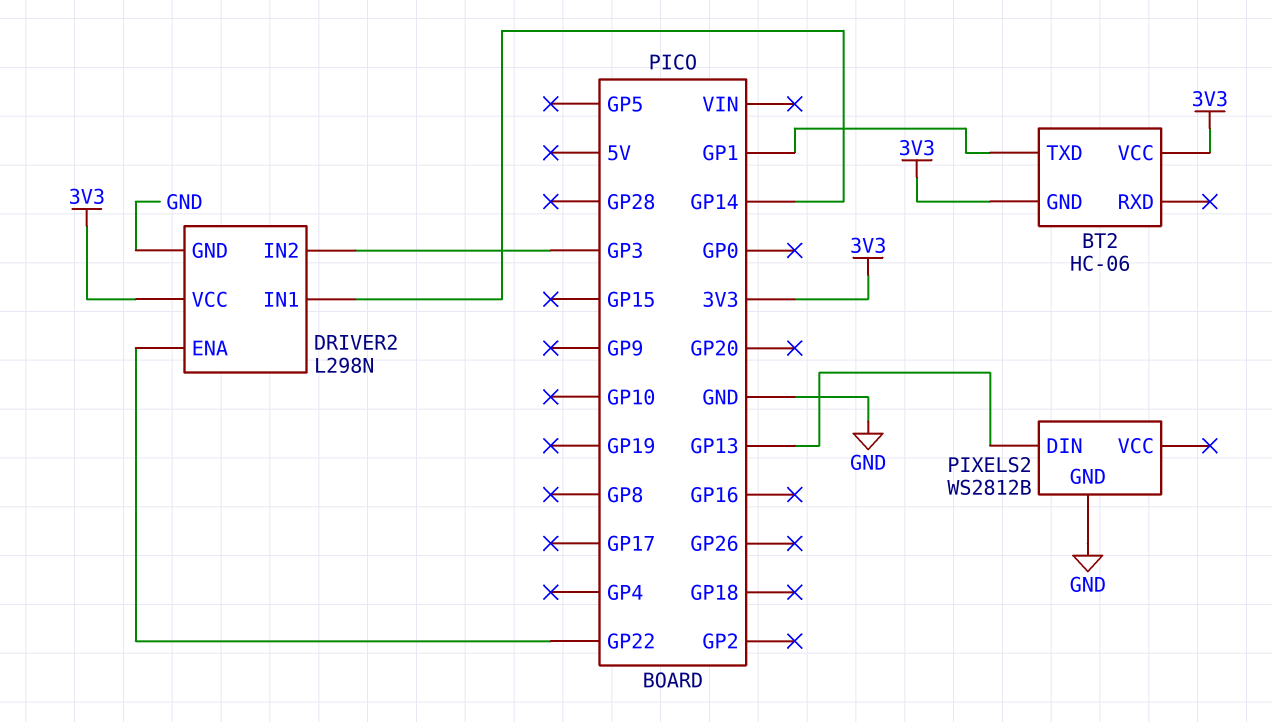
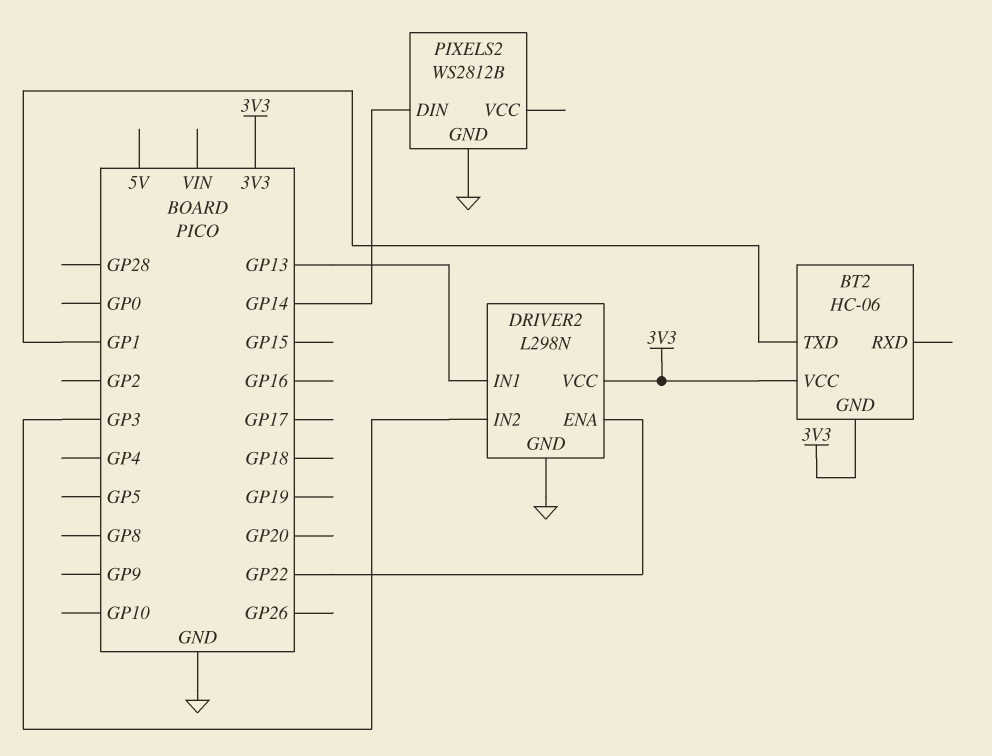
DRIVER2 pin IN1: GP14 -> GP13
PIXELS2 pin DIN: GP13 -> GP14

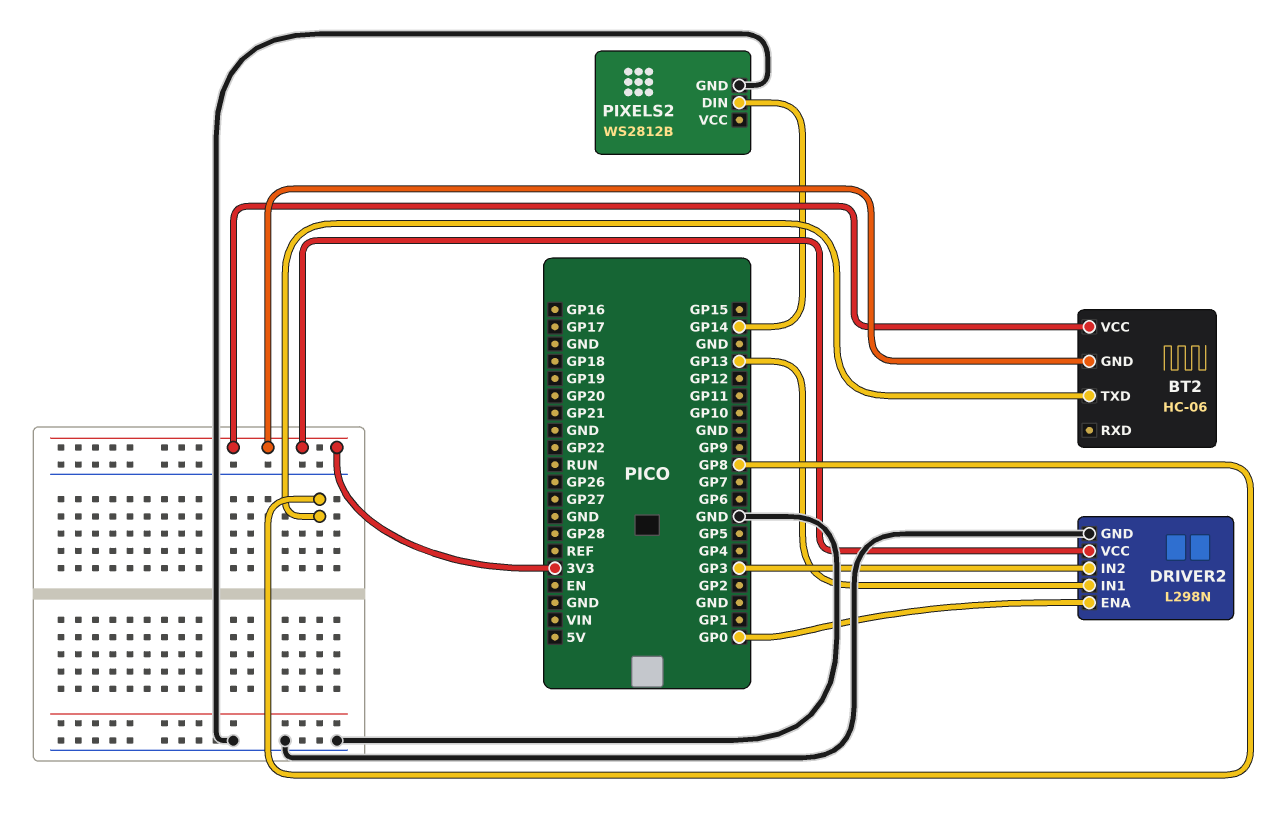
BT2 pin TXD: GP1 -> GP8
DRIVER2 pin ENA: GP22 -> GP0

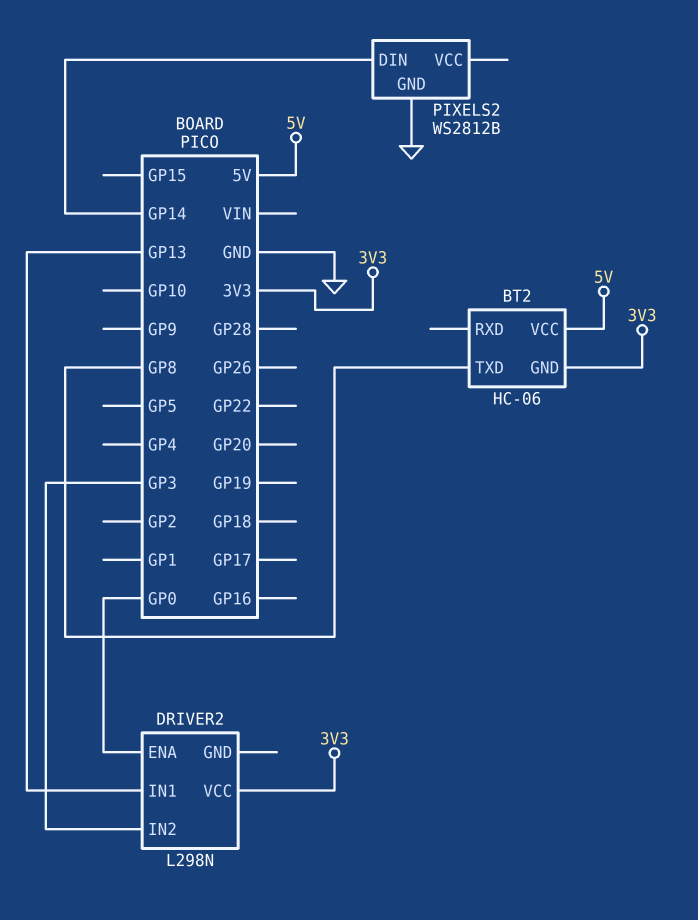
BT2 pin VCC: 3V3 -> 5V
DRIVER2 pin GND: GND -> none

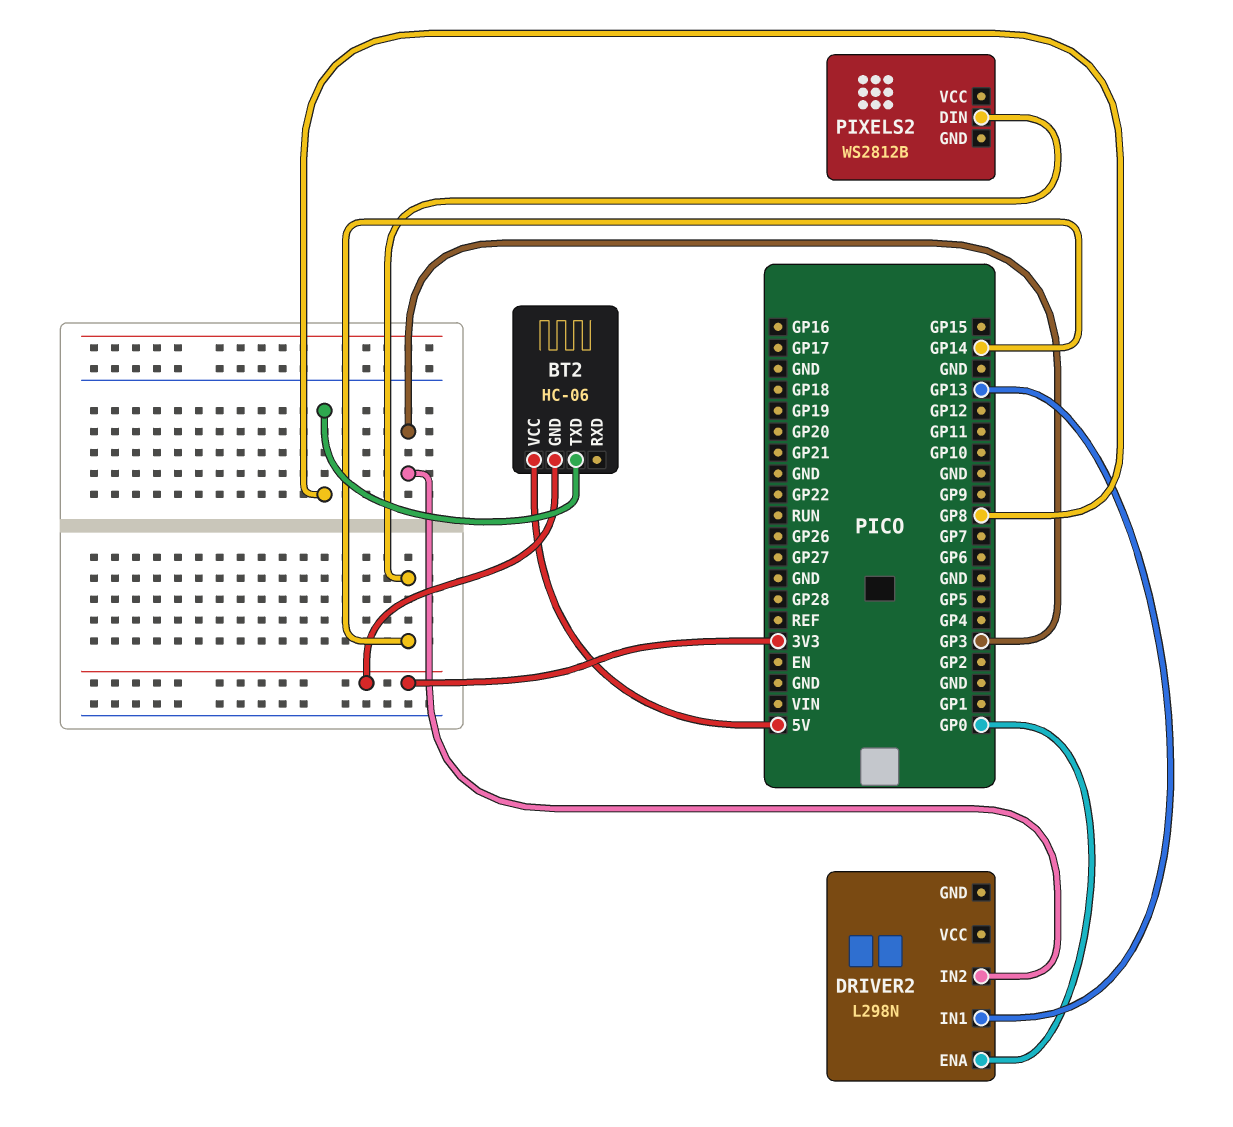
DRIVER2 pin VCC: 3V3 -> none
PIXELS2 pin GND: GND -> none

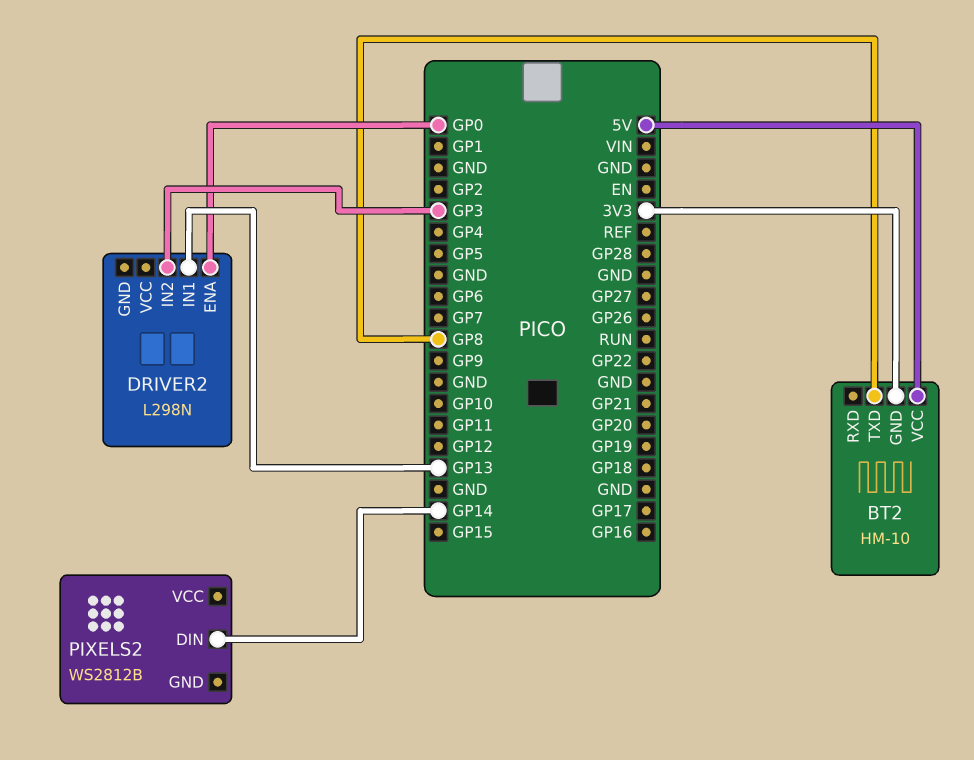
BT2: HC-06 -> HM-10

